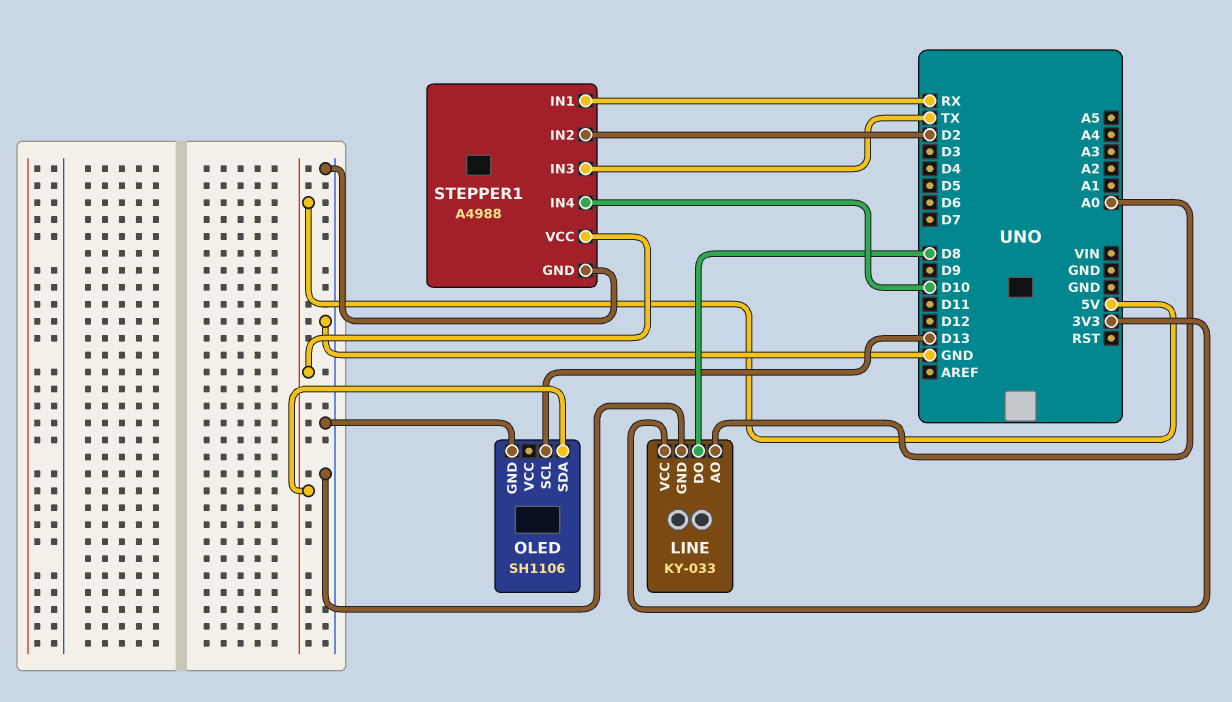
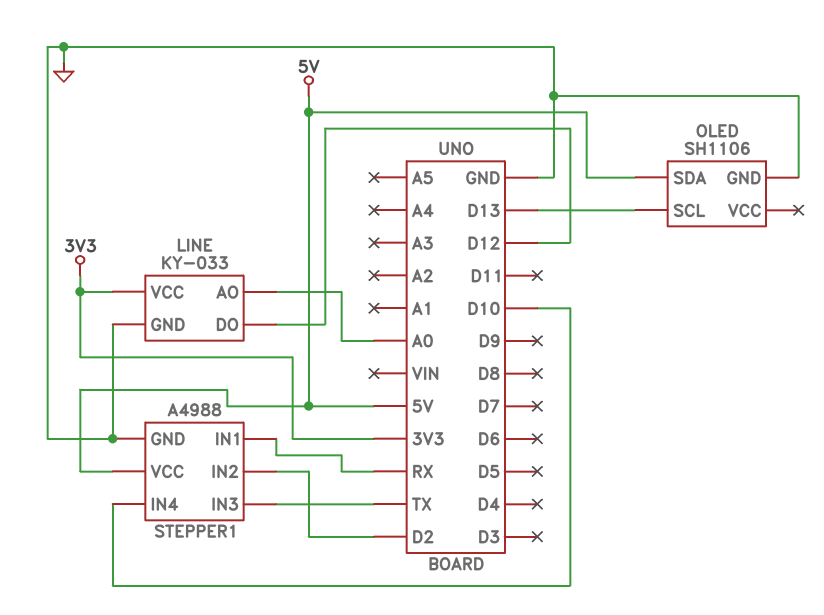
LINE pin DO: D8 -> D12

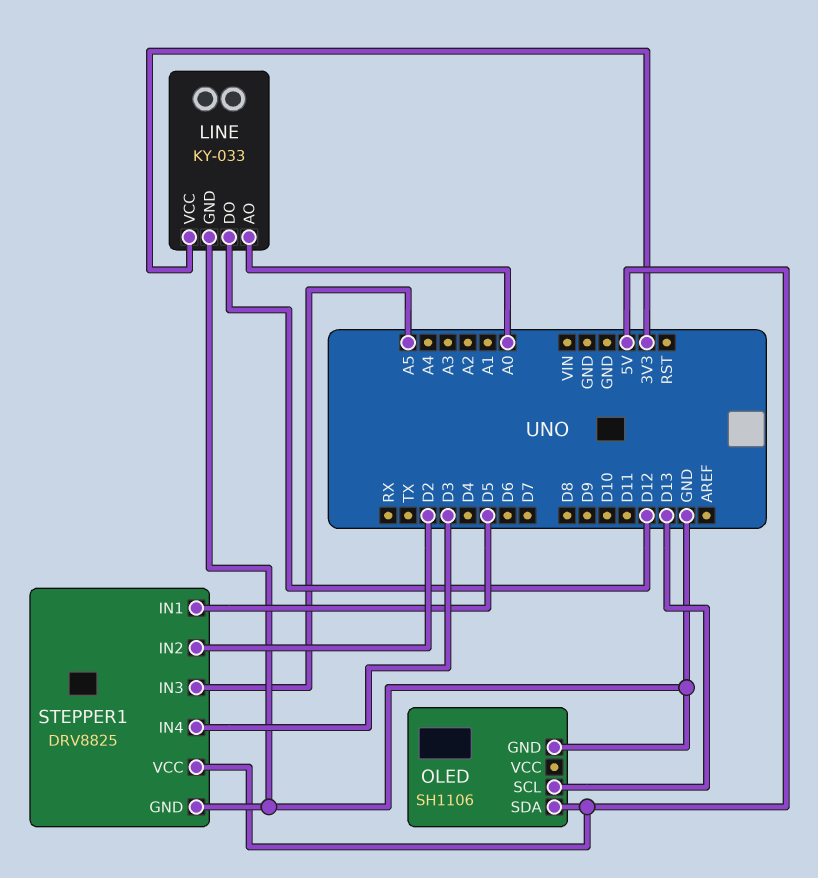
STEPPER1: A4988 -> DRV8825
STEPPER1 pin IN1: RX -> D5
STEPPER1 pin IN3: TX -> A5
STEPPER1 pin IN4: D10 -> D3

